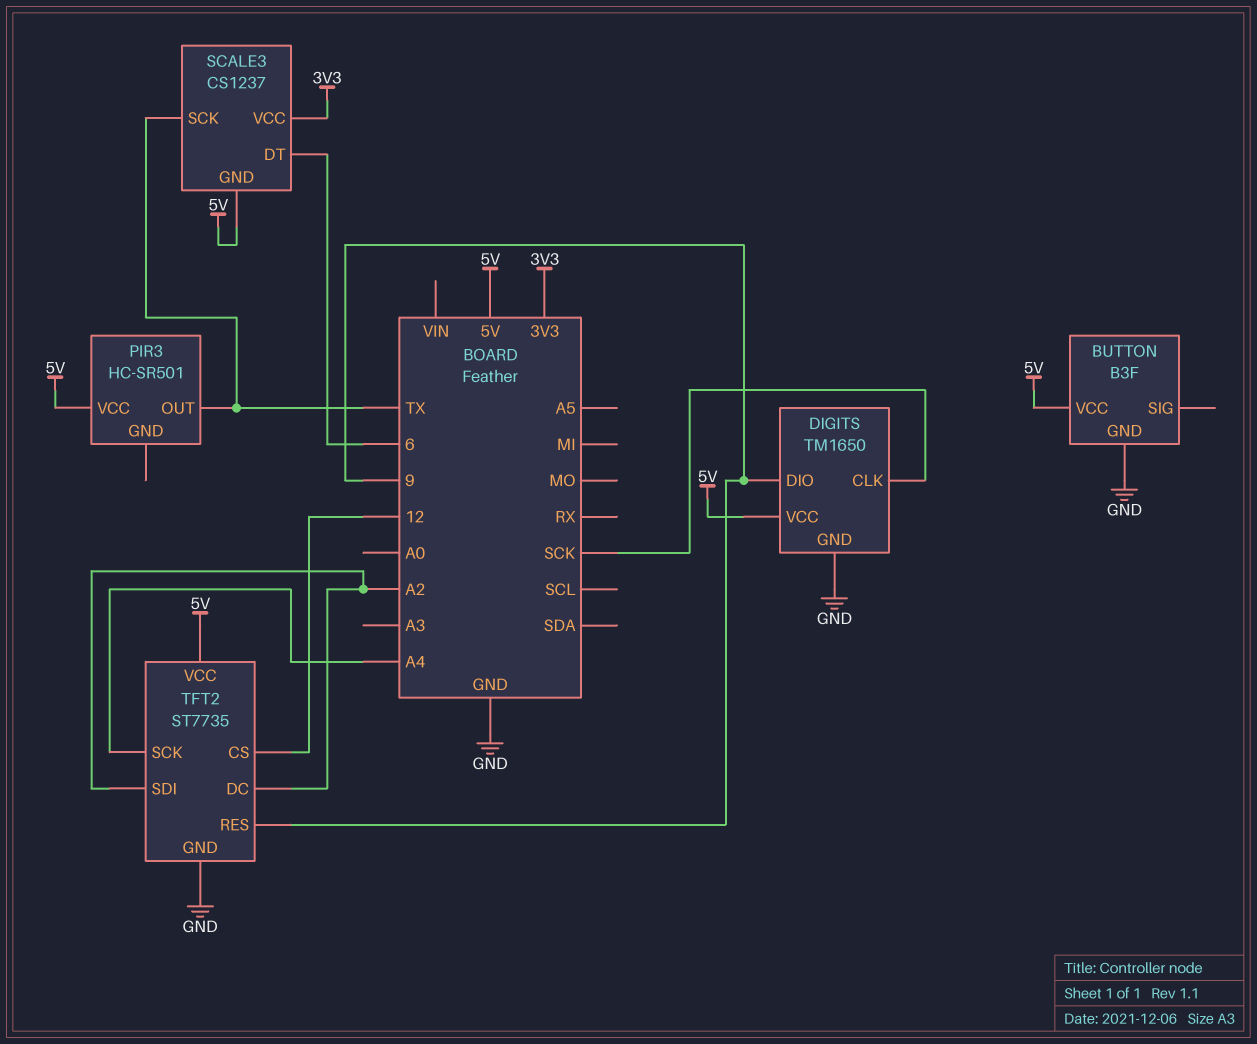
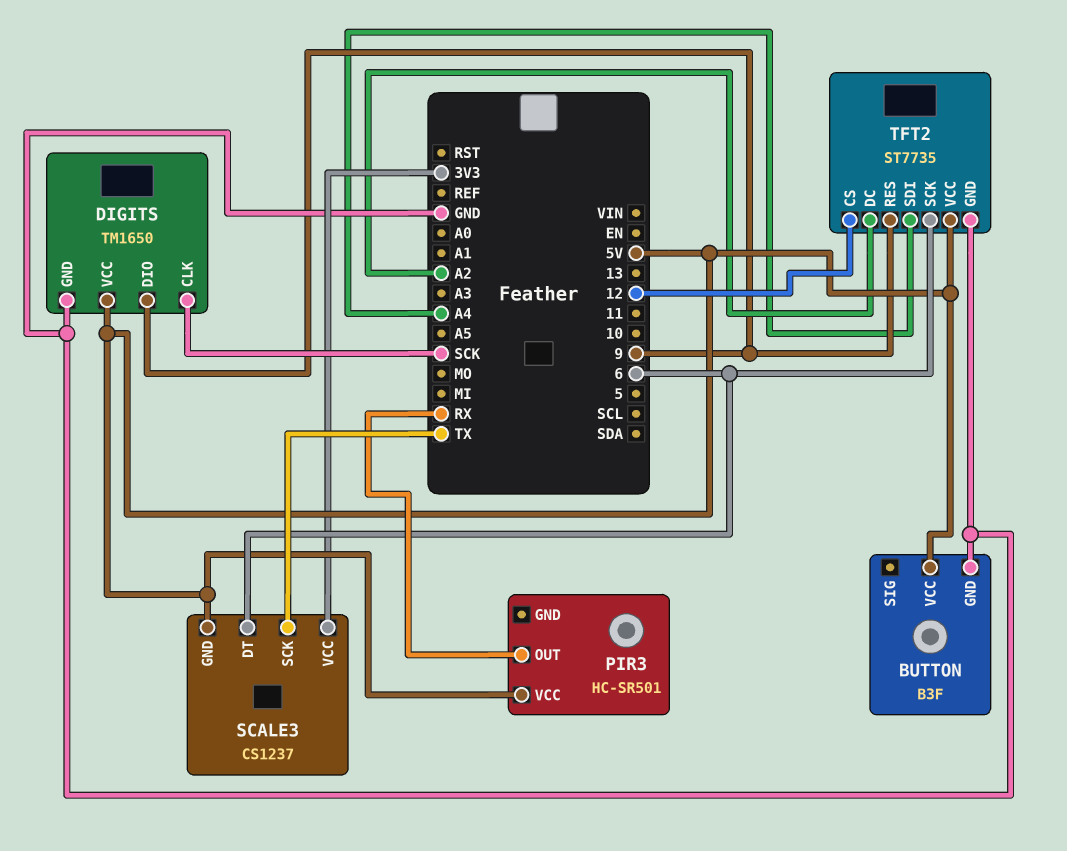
PIR3 pin OUT: TX -> RX
TFT2 pin SCK: A4 -> 6
TFT2 pin SDI: A2 -> A4

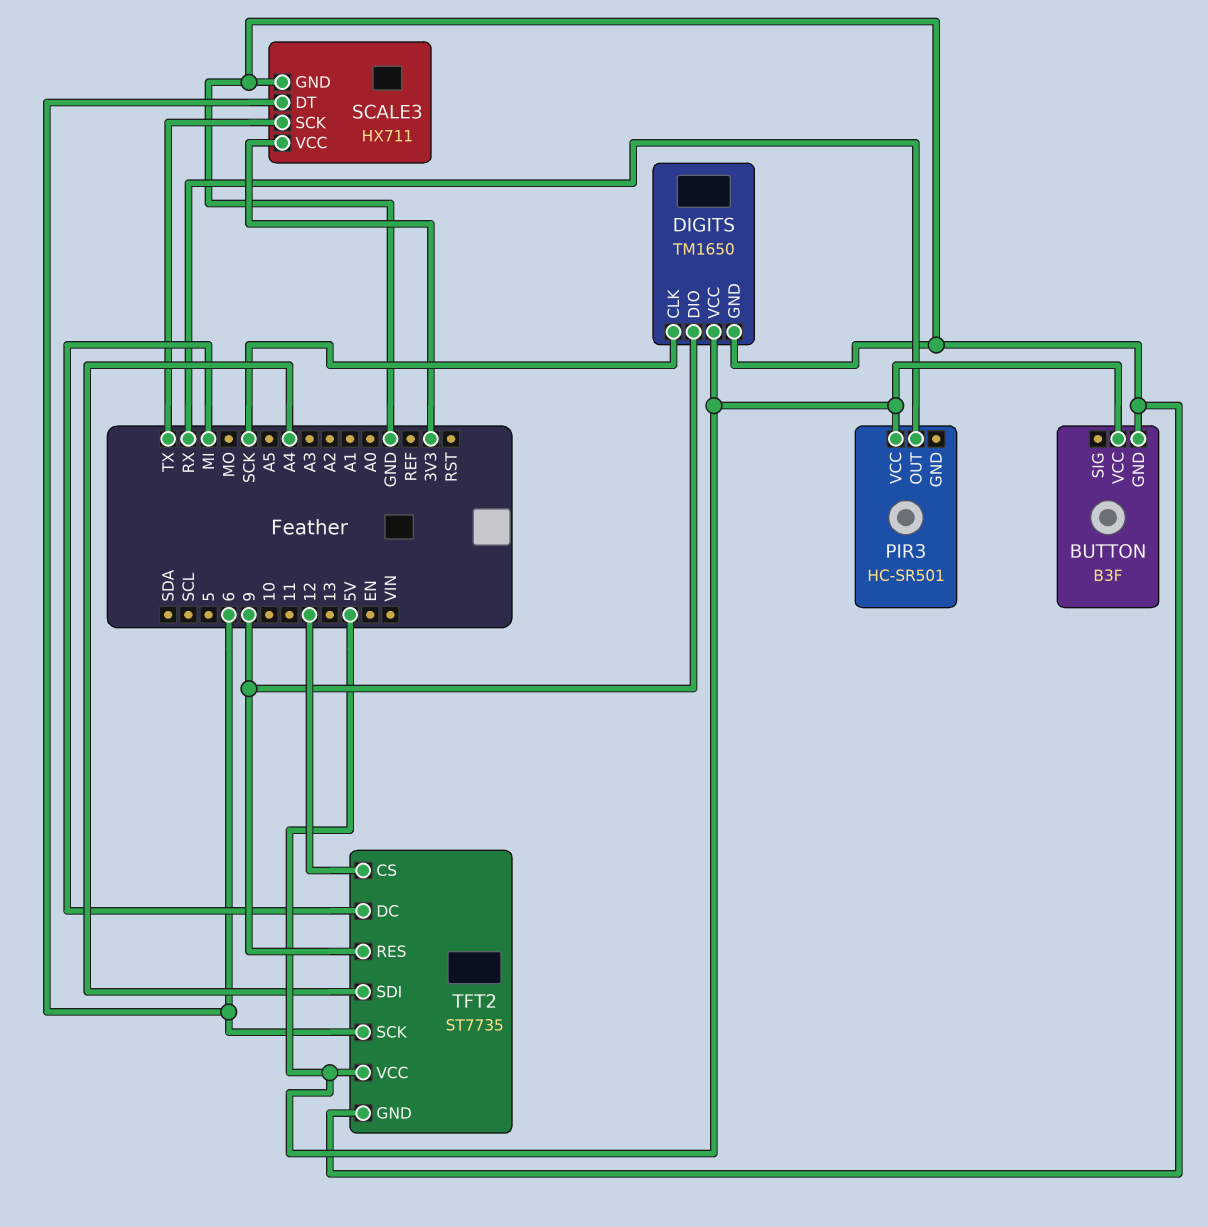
SCALE3: CS1237 -> HX711
SCALE3 pin GND: 5V -> GND
TFT2 pin DC: A2 -> MI

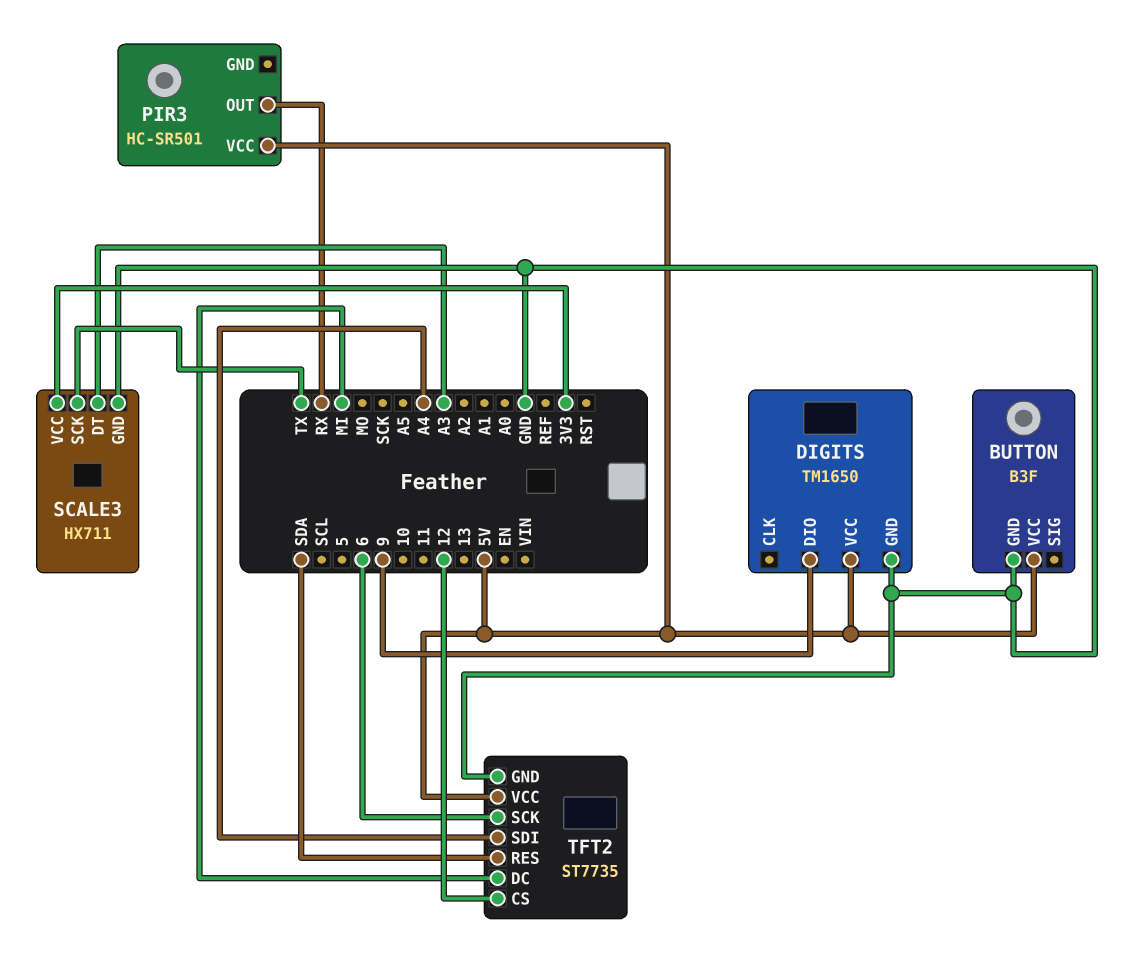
DIGITS pin CLK: SCK -> none
SCALE3 pin DT: 6 -> A3
TFT2 pin RES: 9 -> SDA

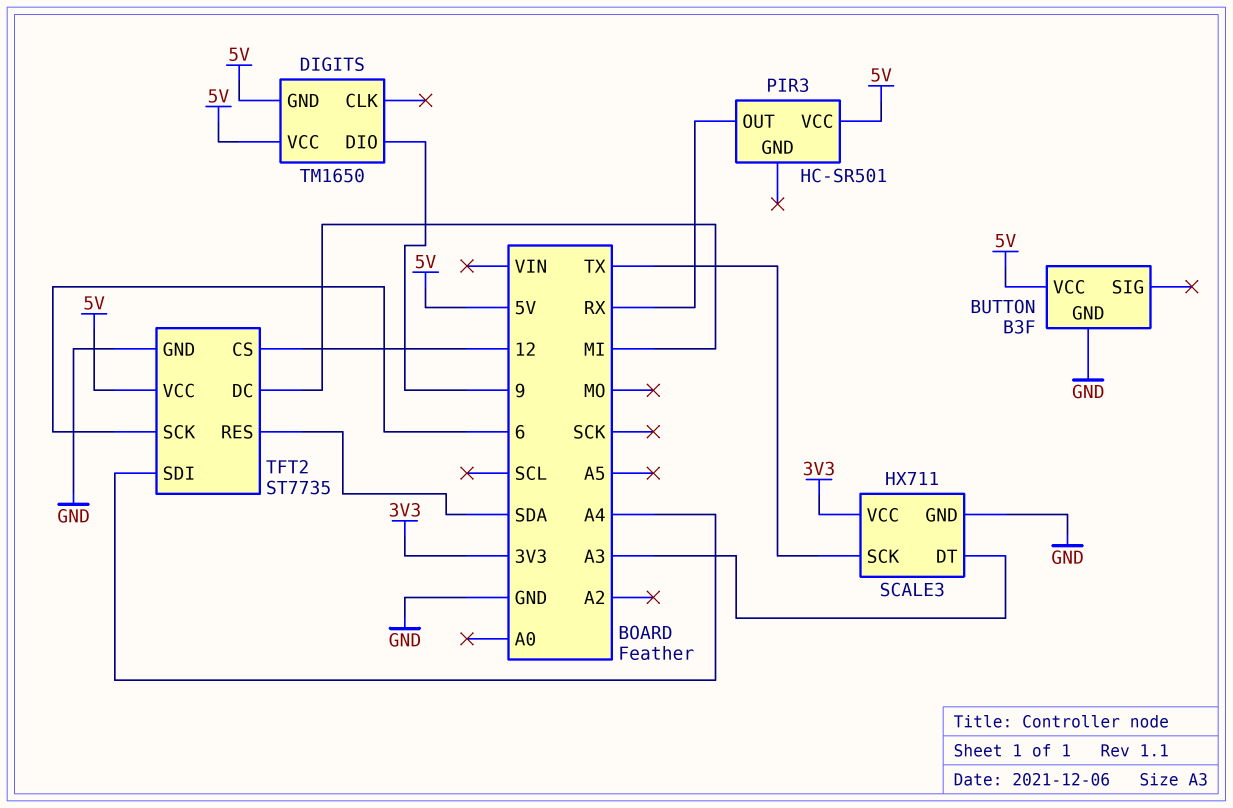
DIGITS pin GND: GND -> 5V

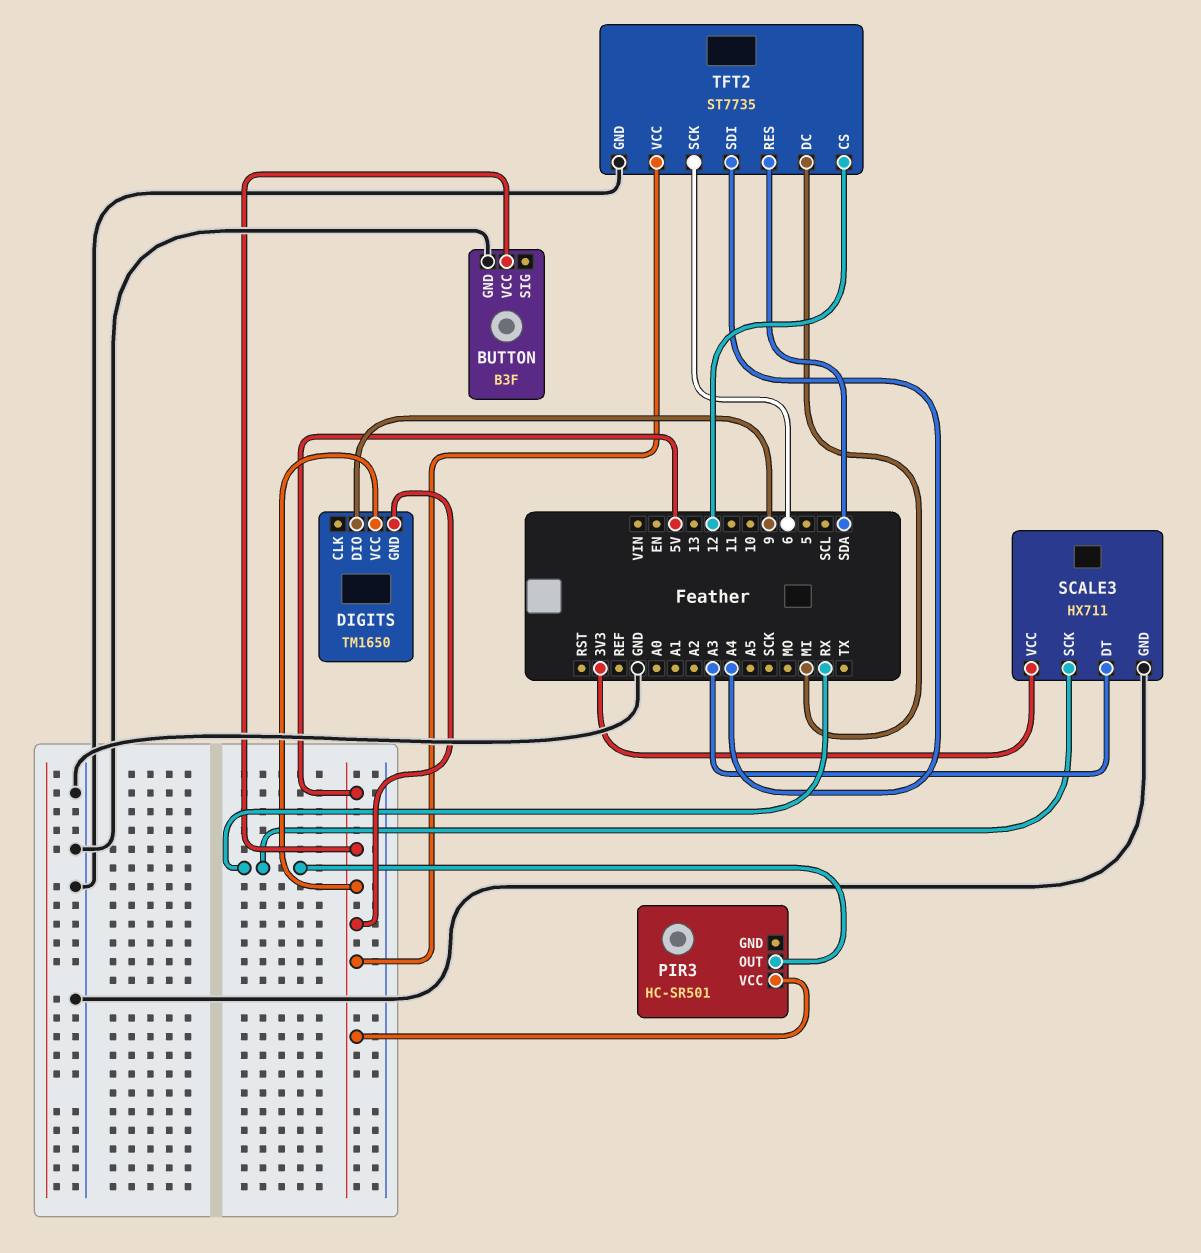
SCALE3 pin SCK: TX -> RX

